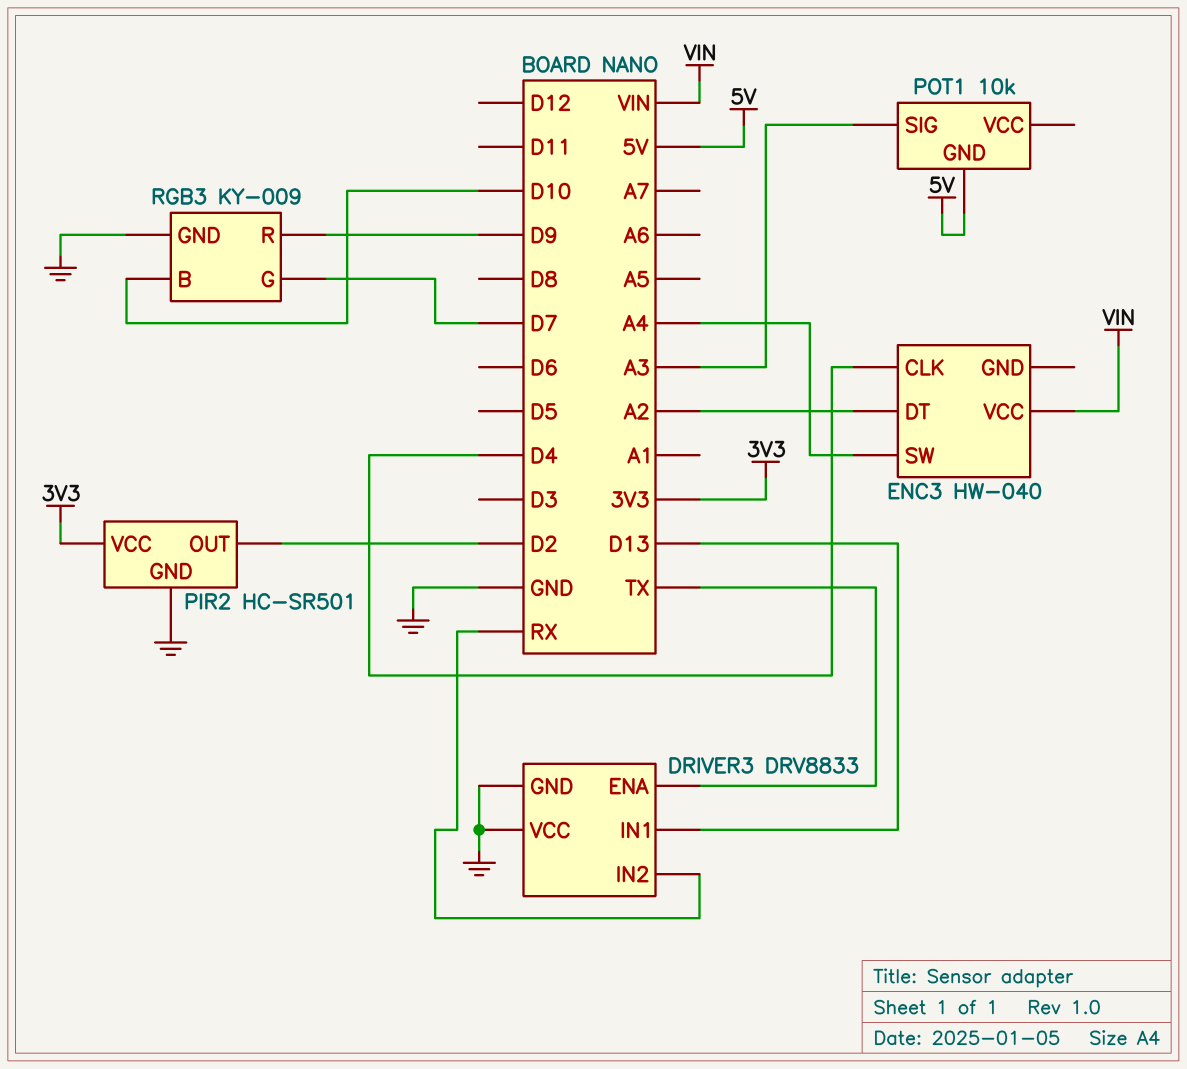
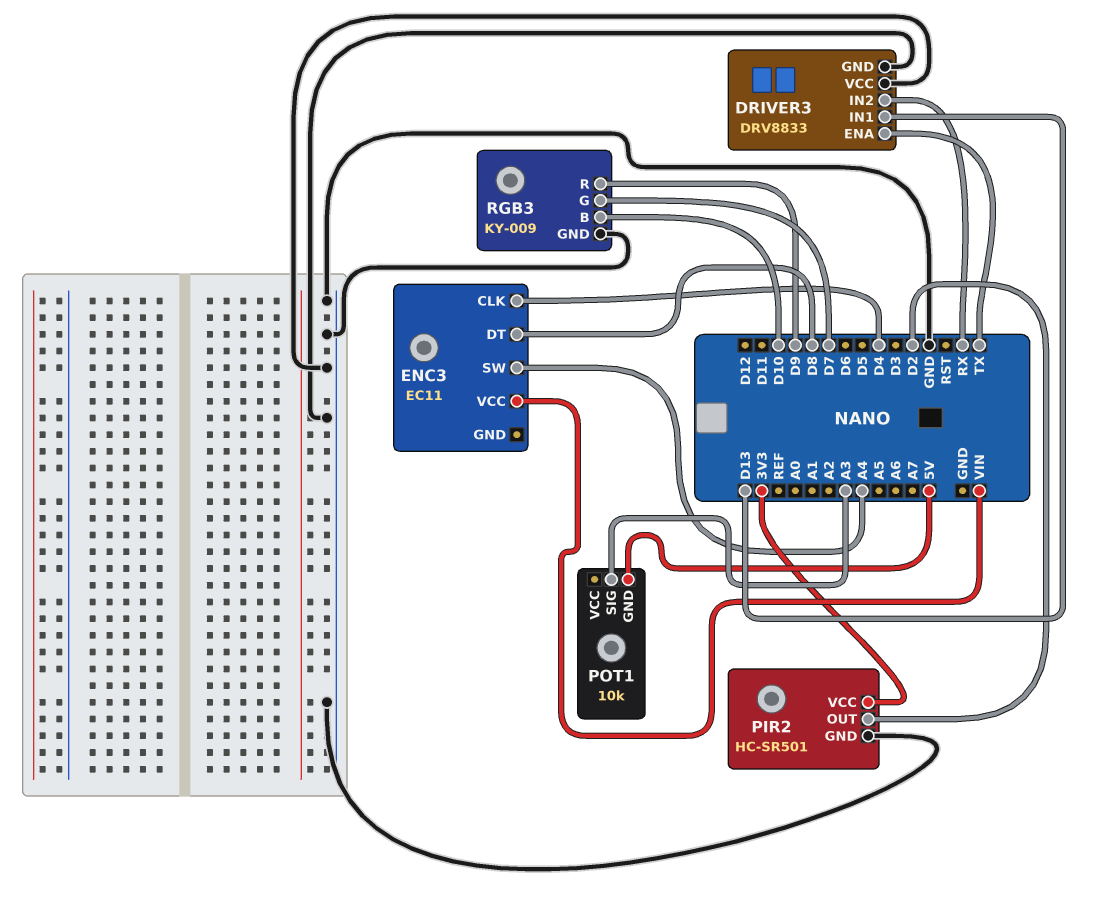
ENC3: HW-040 -> EC11
ENC3 pin DT: A2 -> D8

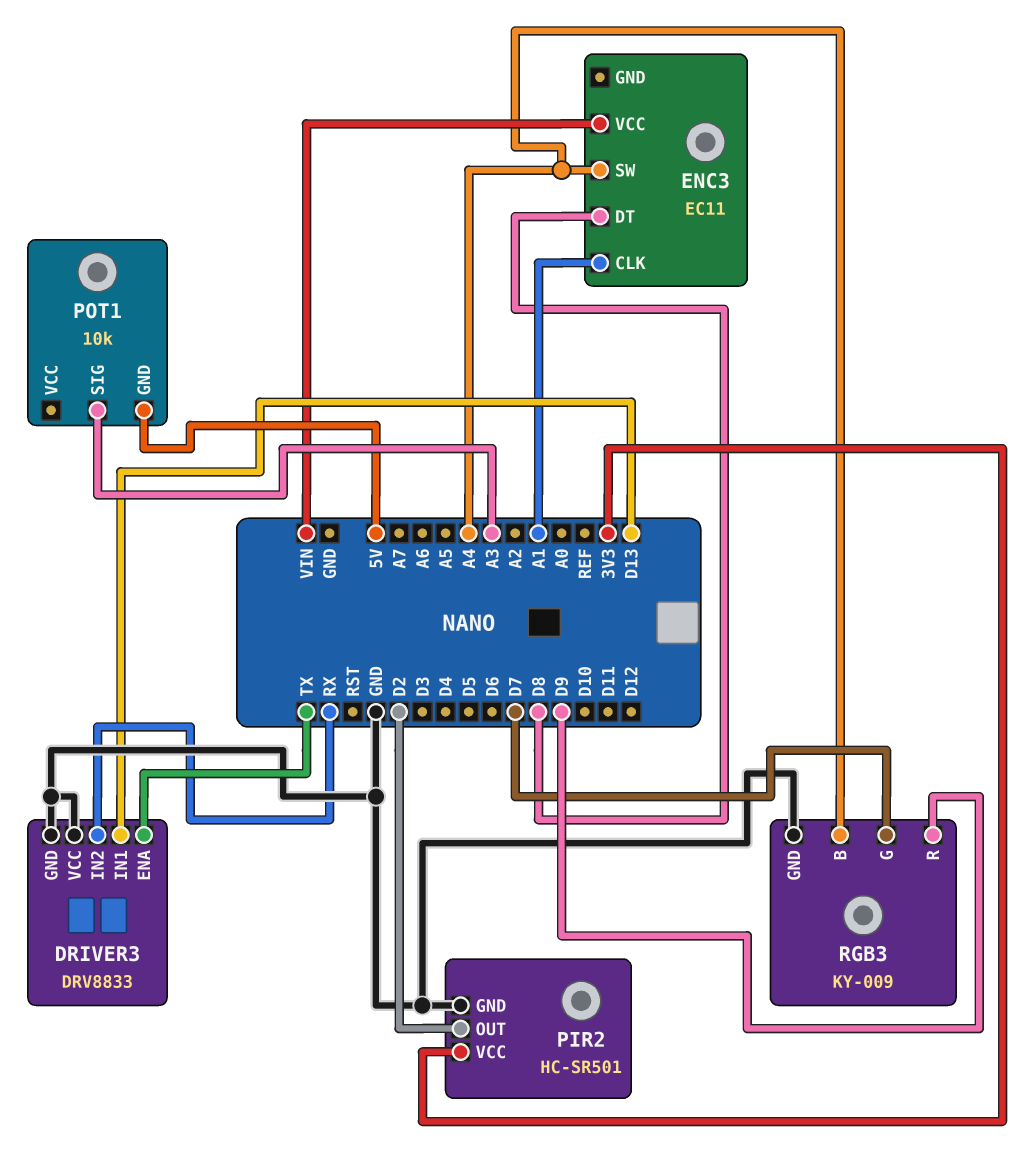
ENC3 pin CLK: D4 -> A1
RGB3 pin B: D10 -> A4

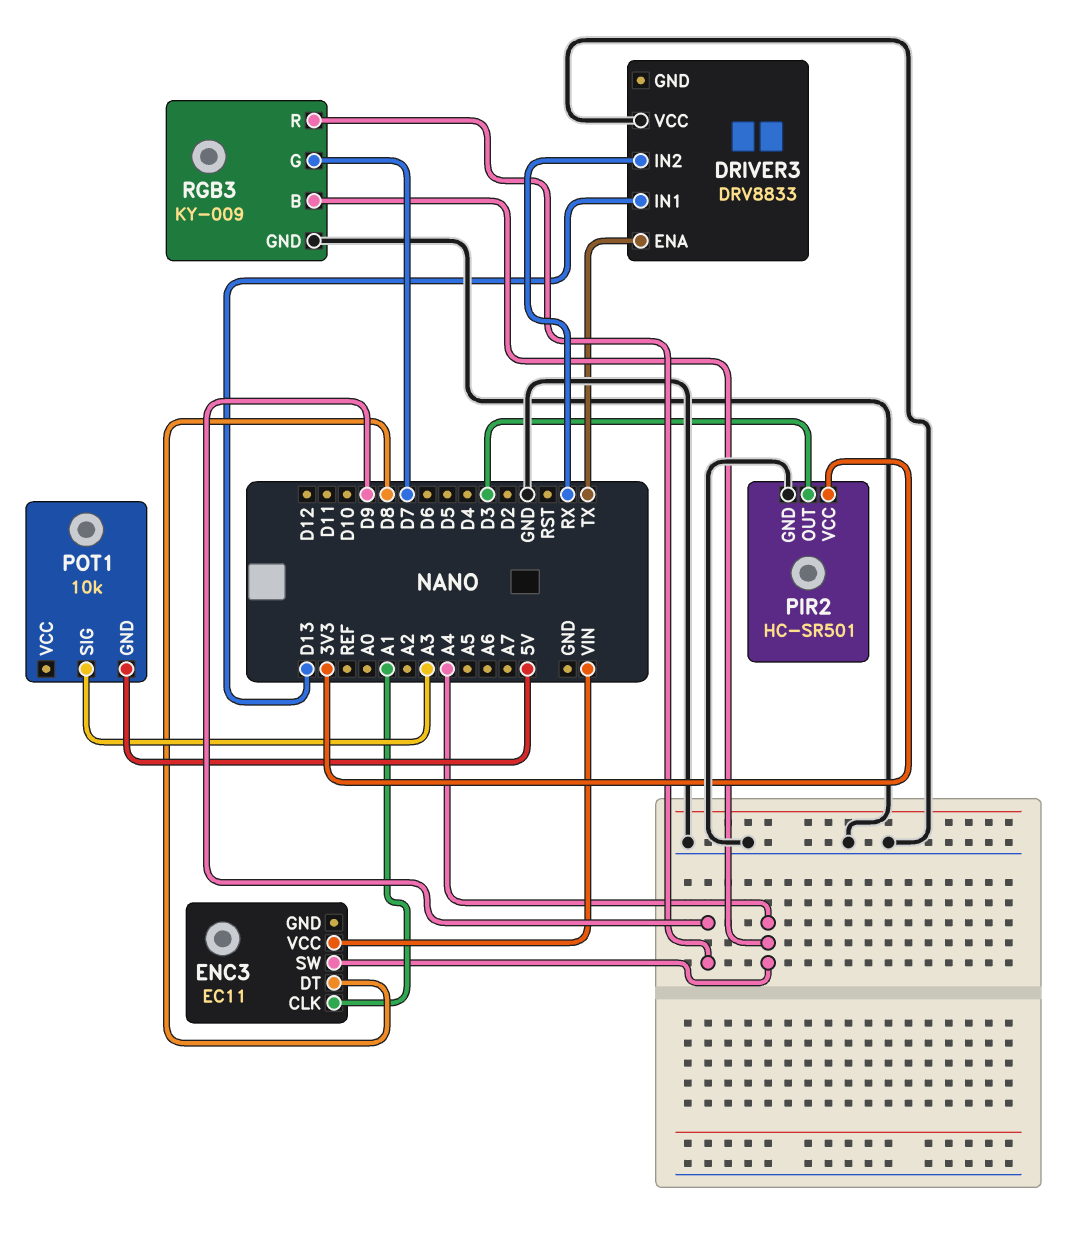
DRIVER3 pin GND: GND -> none
PIR2 pin OUT: D2 -> D3

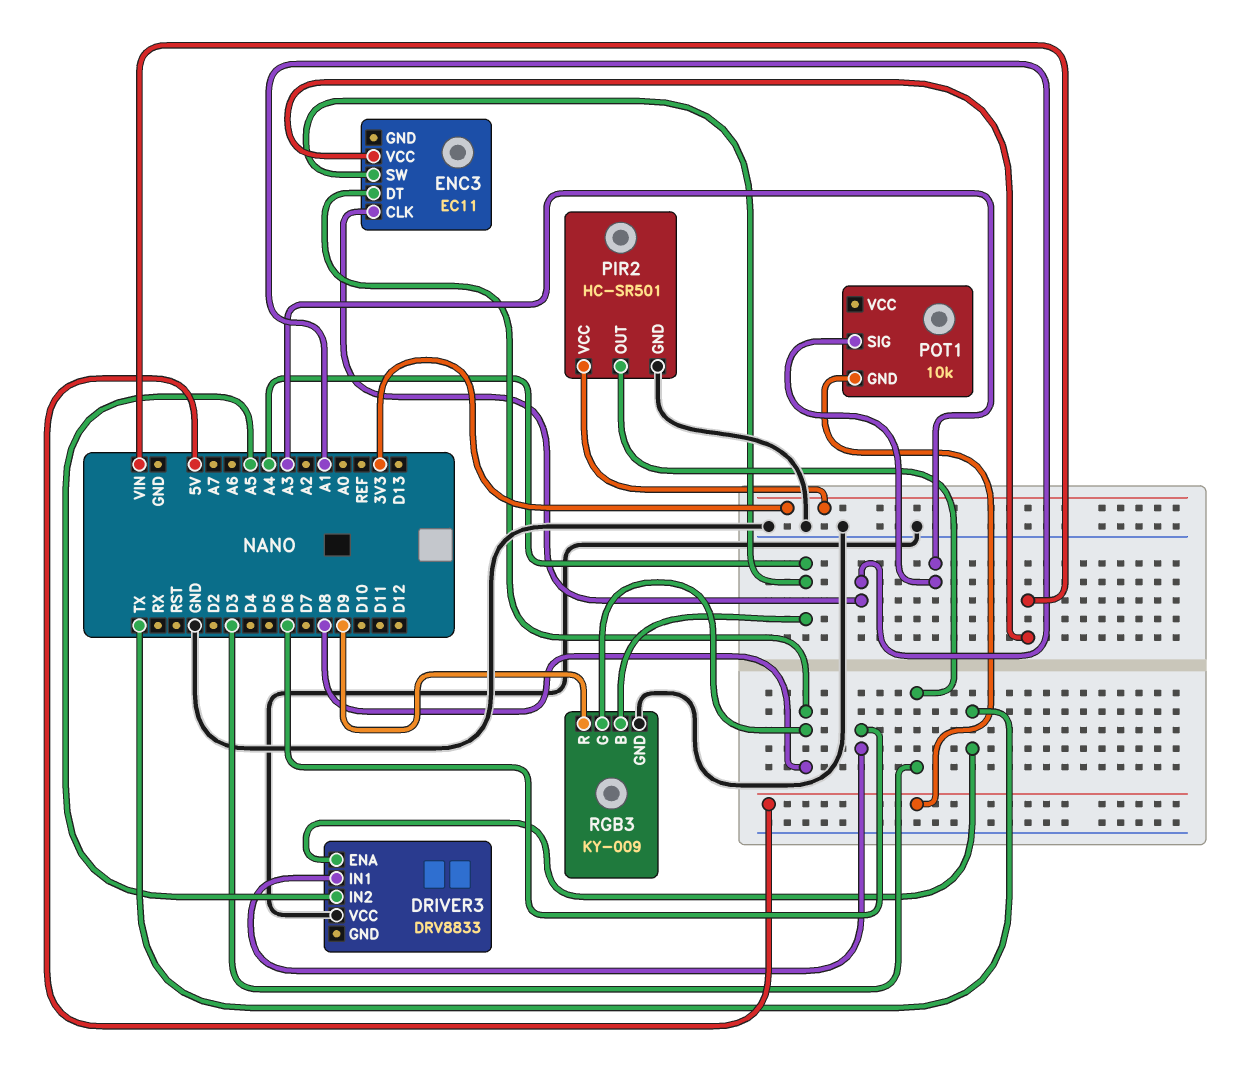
DRIVER3 pin IN1: D13 -> D6
DRIVER3 pin IN2: RX -> A5
RGB3 pin G: D7 -> D8

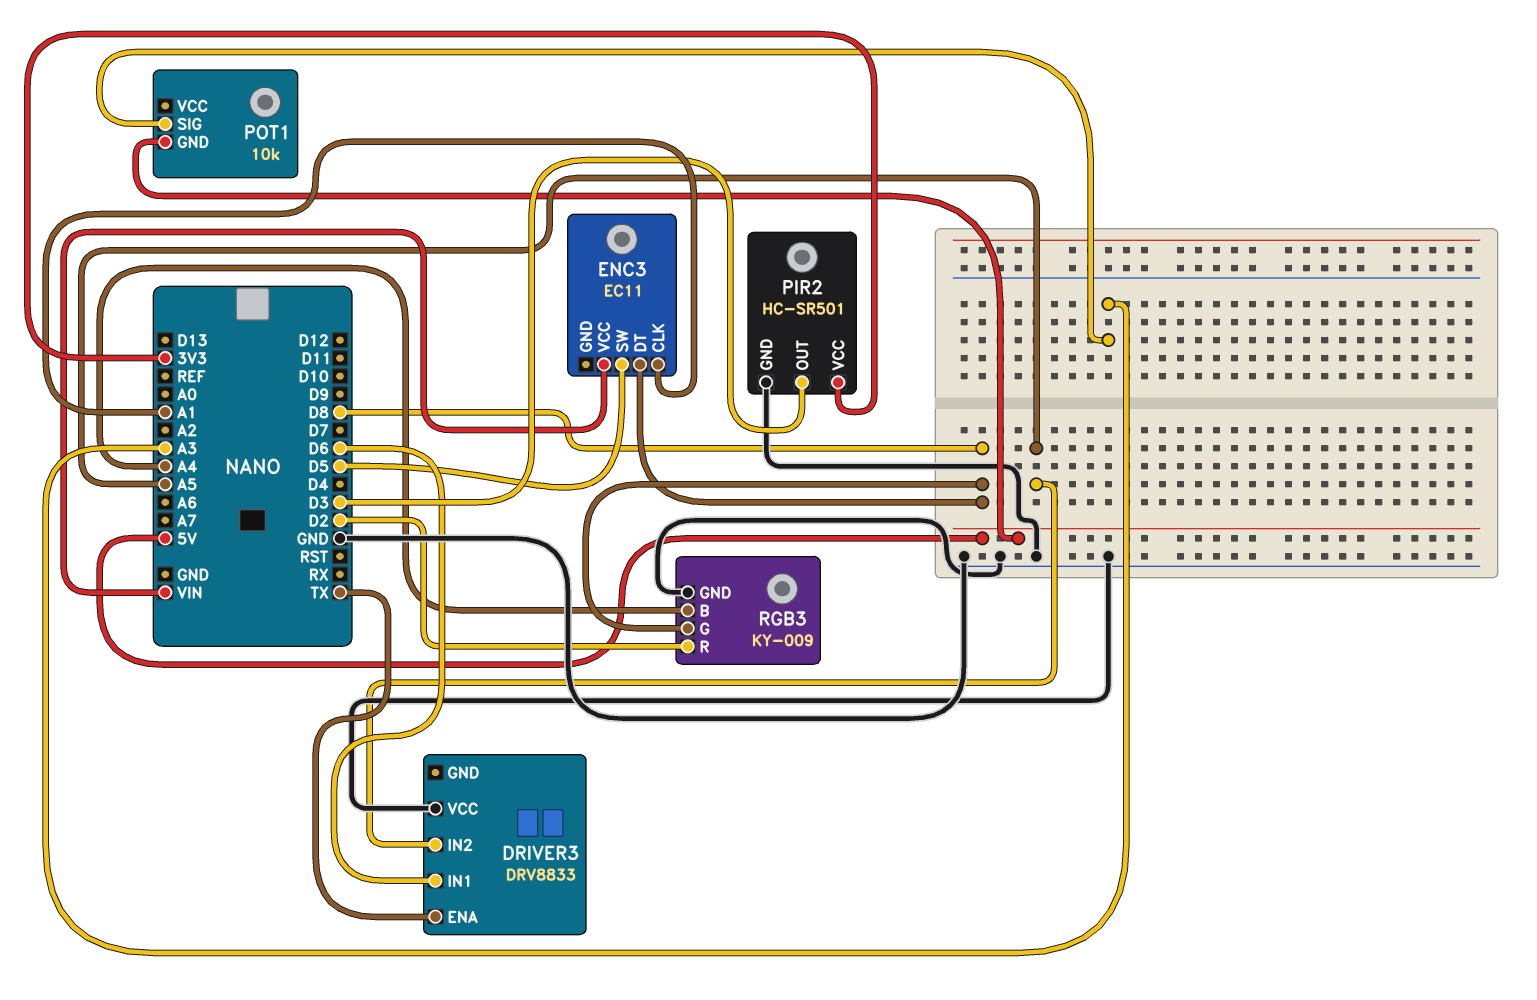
ENC3 pin SW: A4 -> D5
RGB3 pin R: D9 -> D2

